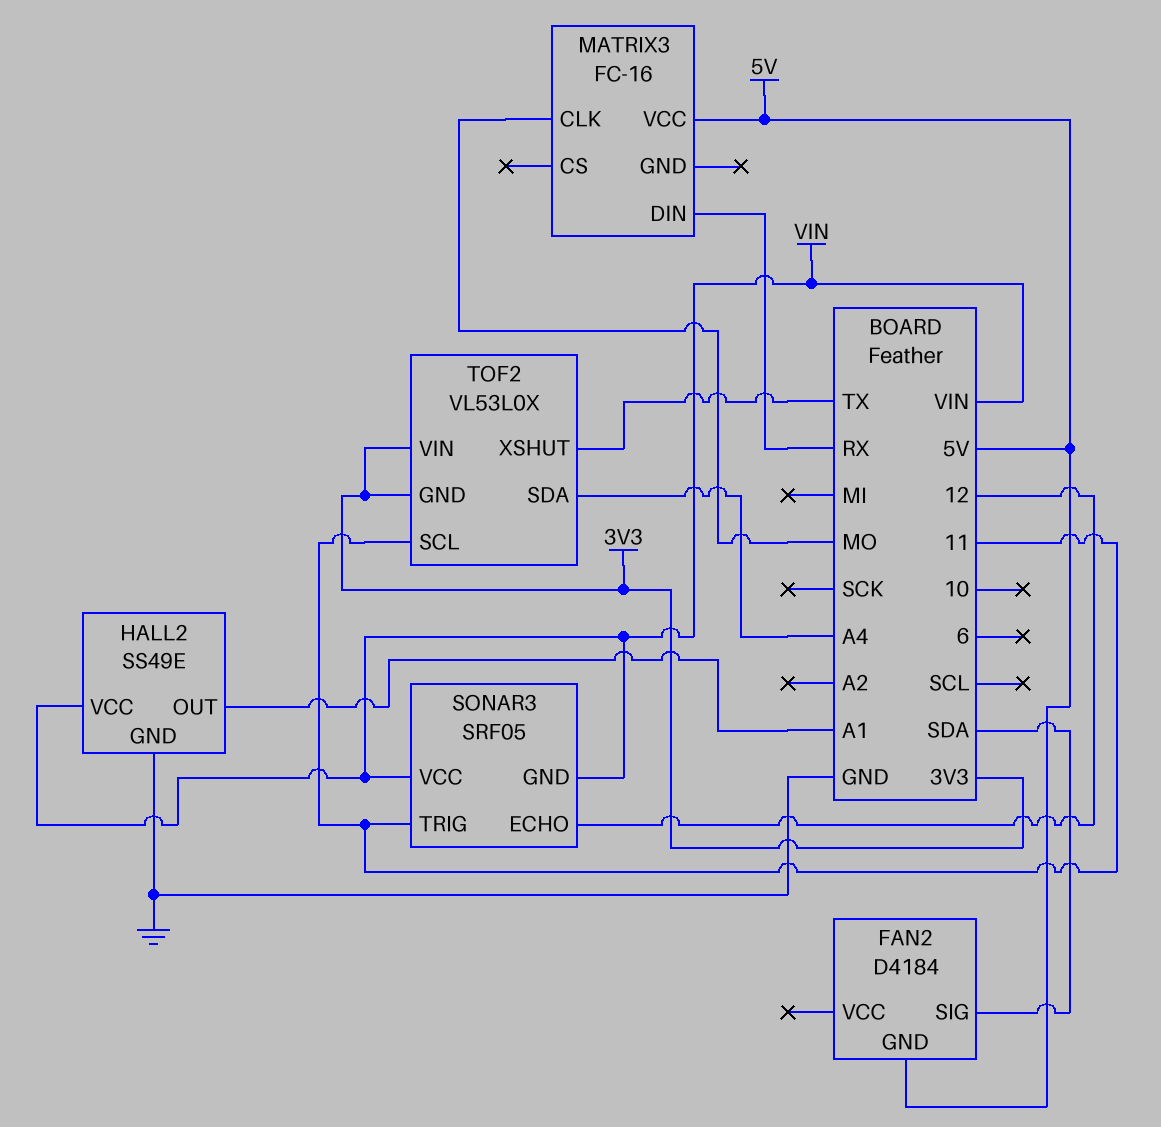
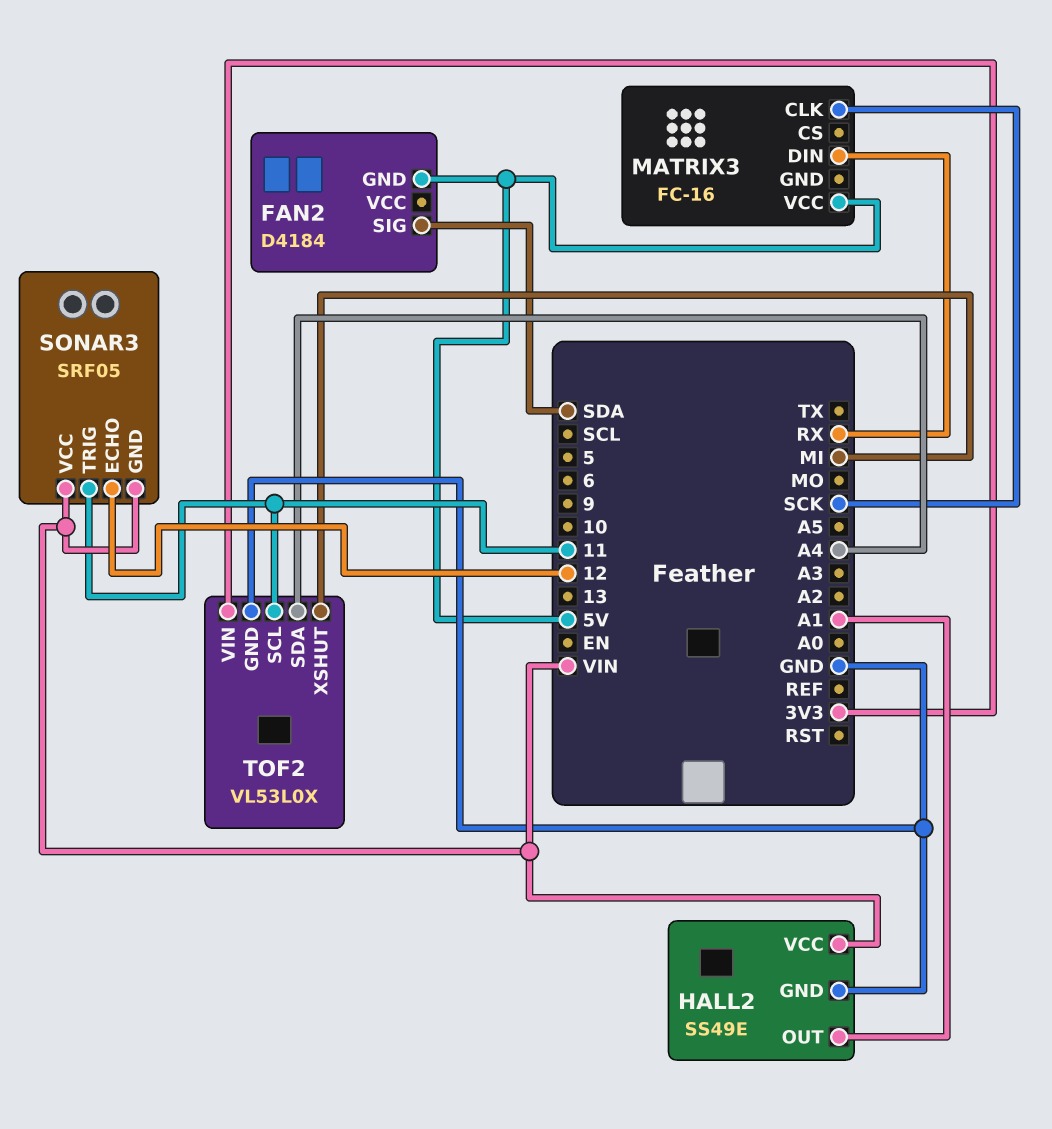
MATRIX3 pin CLK: MO -> SCK
TOF2 pin GND: 3V3 -> GND
TOF2 pin XSHUT: TX -> MI

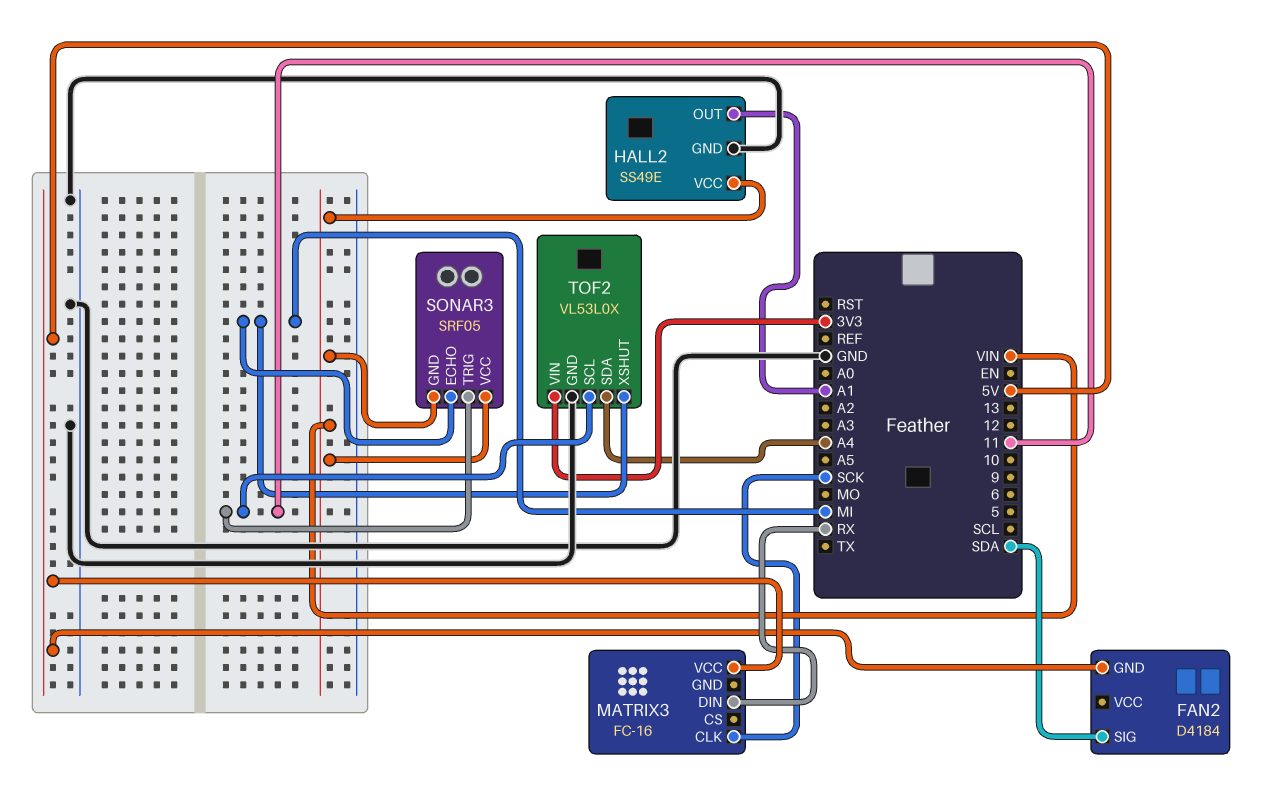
SONAR3 pin ECHO: 12 -> MI

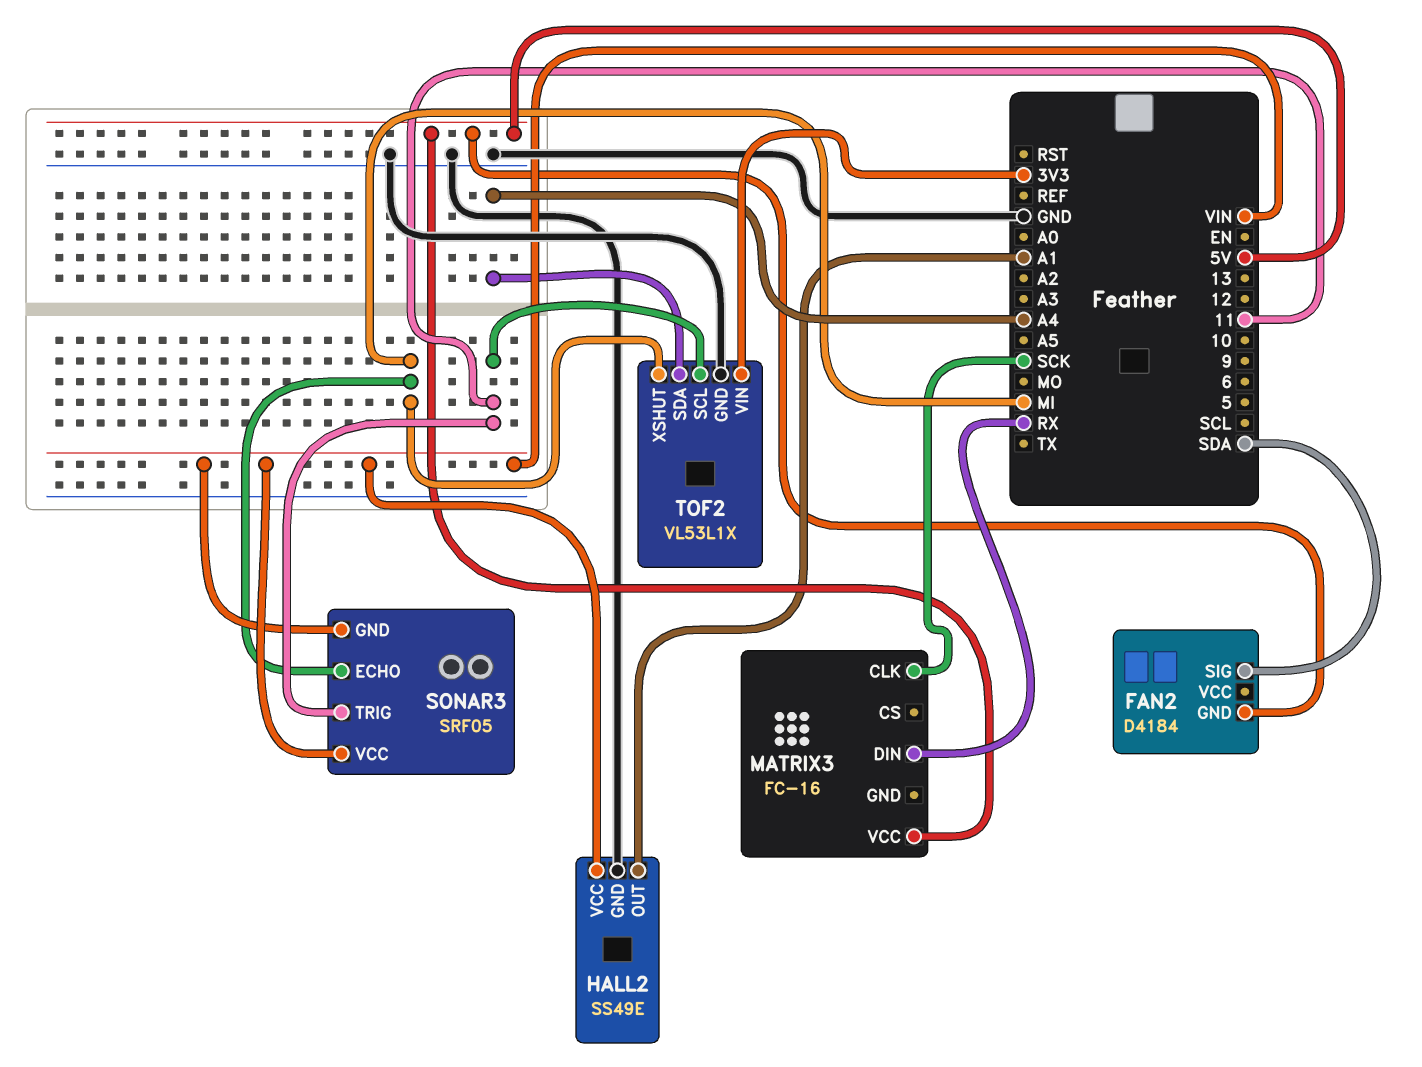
TOF2: VL53L0X -> VL53L1X

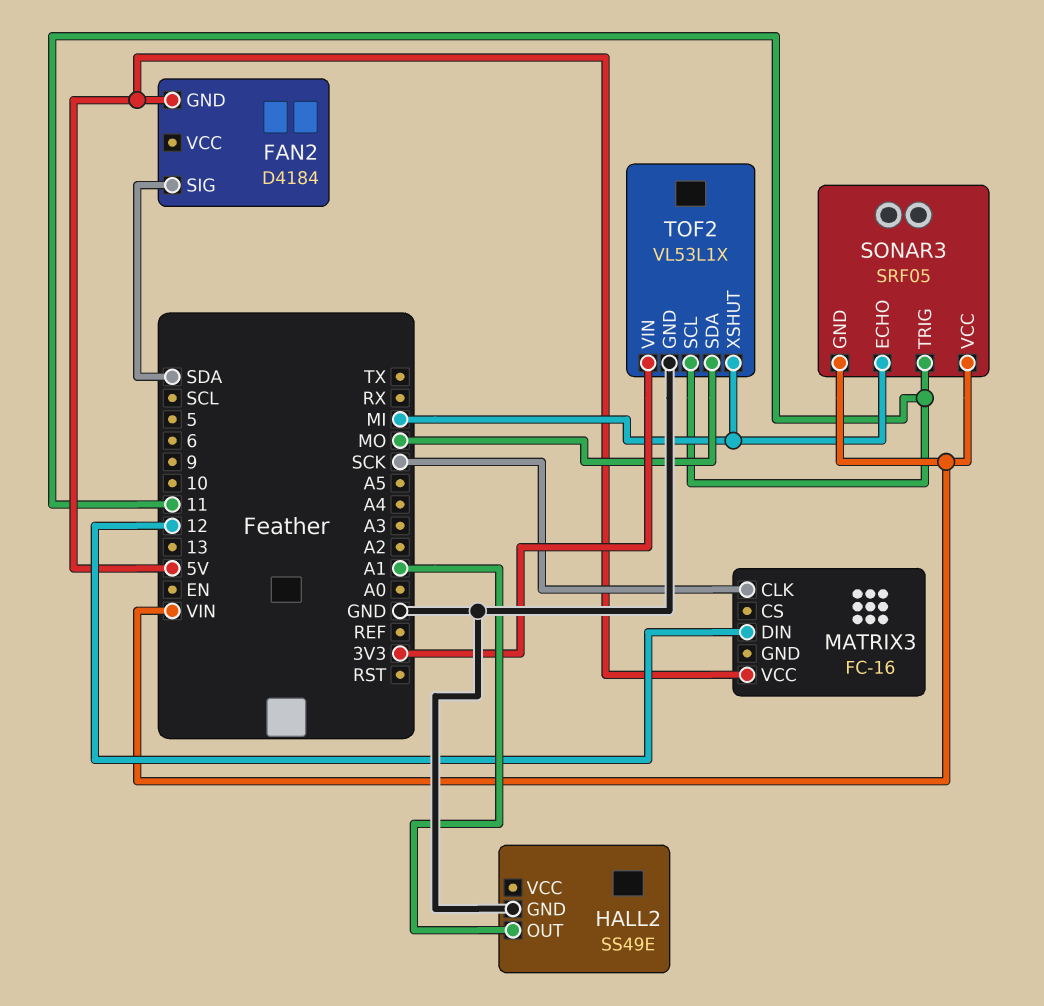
HALL2 pin VCC: VIN -> none
MATRIX3 pin DIN: RX -> 12
TOF2 pin SDA: A4 -> MO

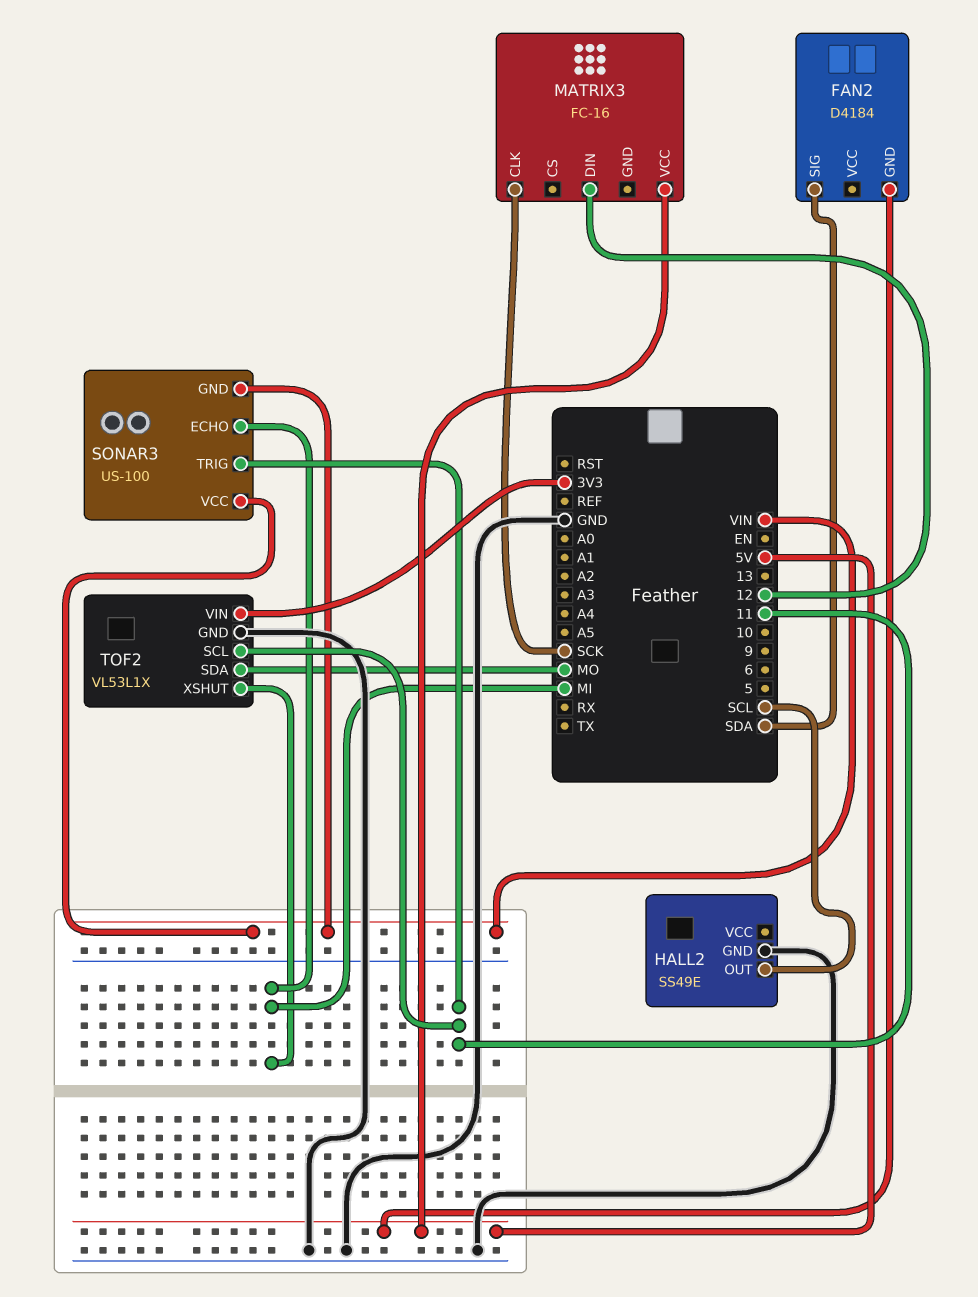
HALL2 pin OUT: A1 -> SCL
SONAR3: SRF05 -> US-100

